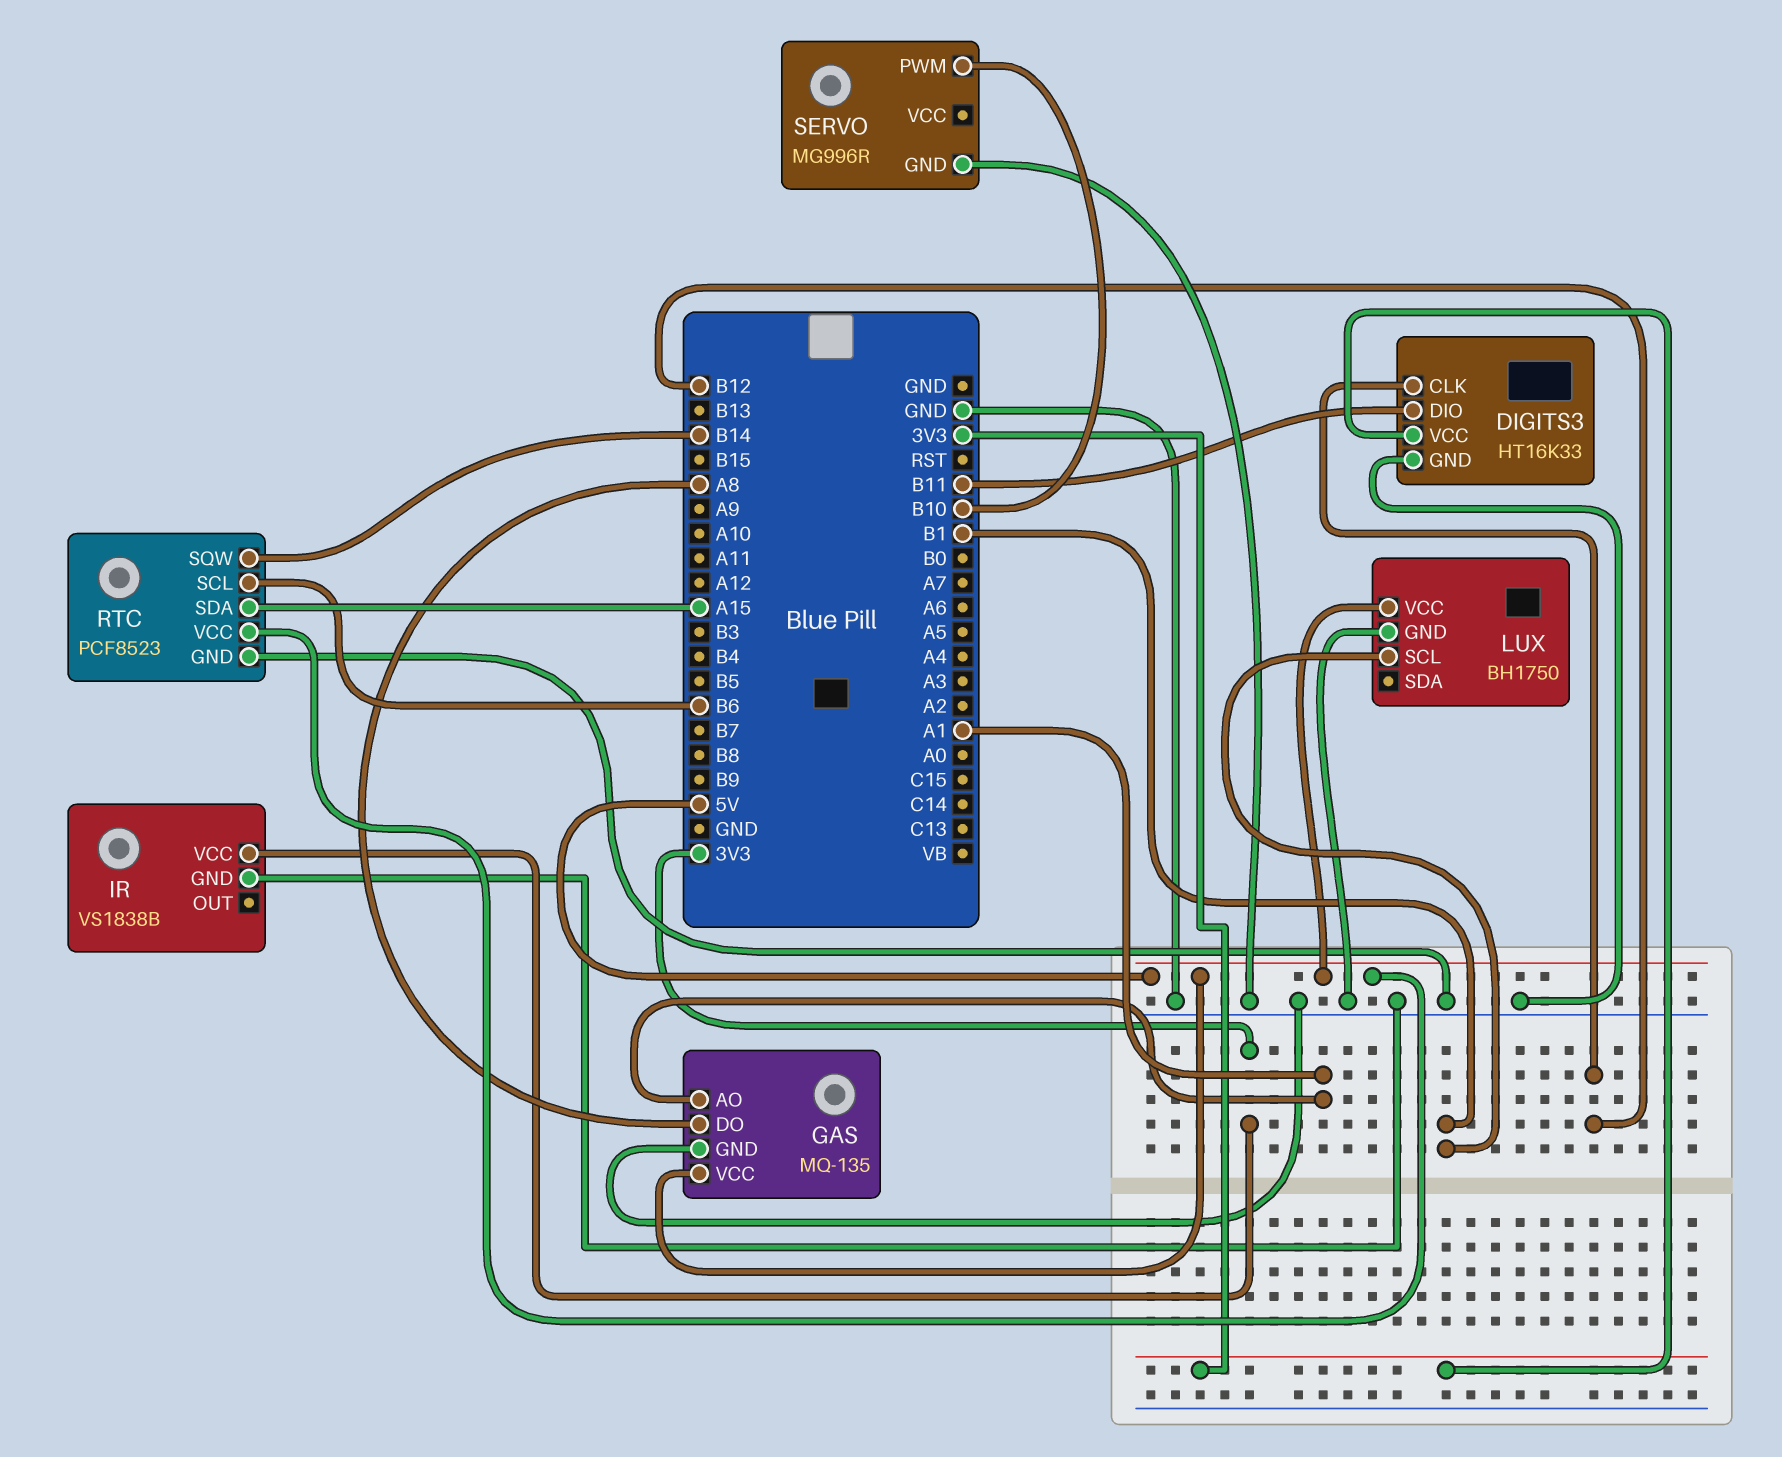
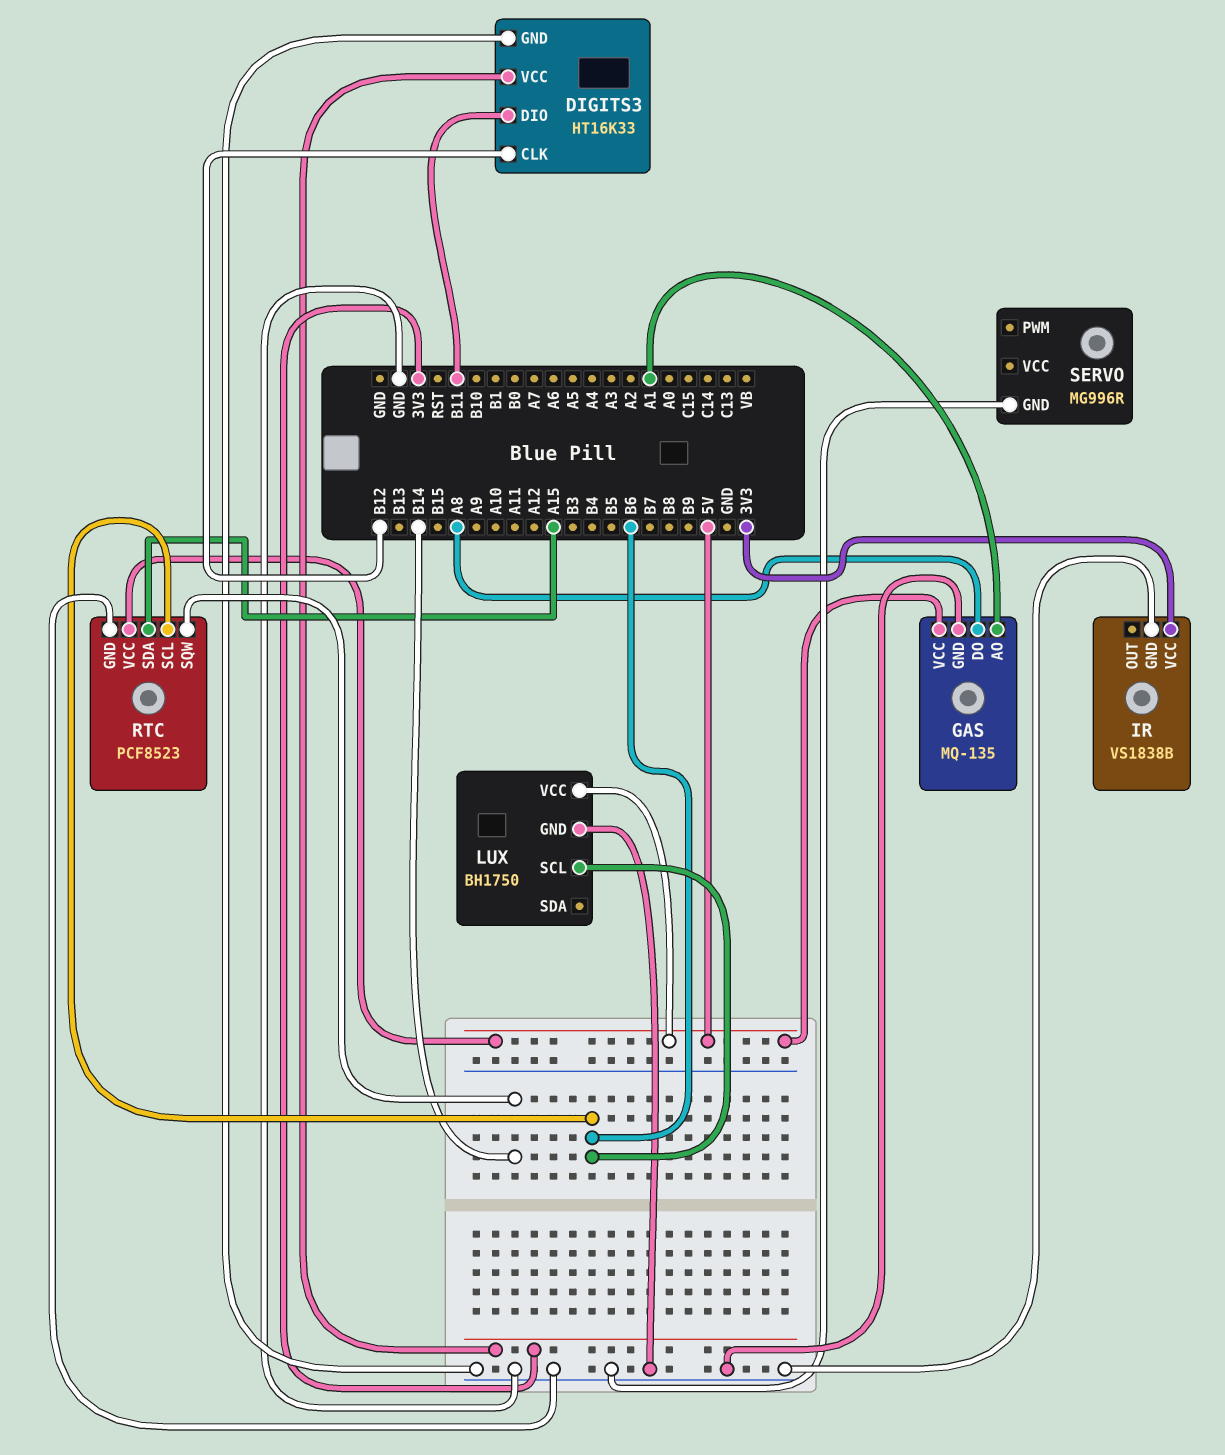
LUX pin SCL: B1 -> B6
SERVO pin PWM: B10 -> none

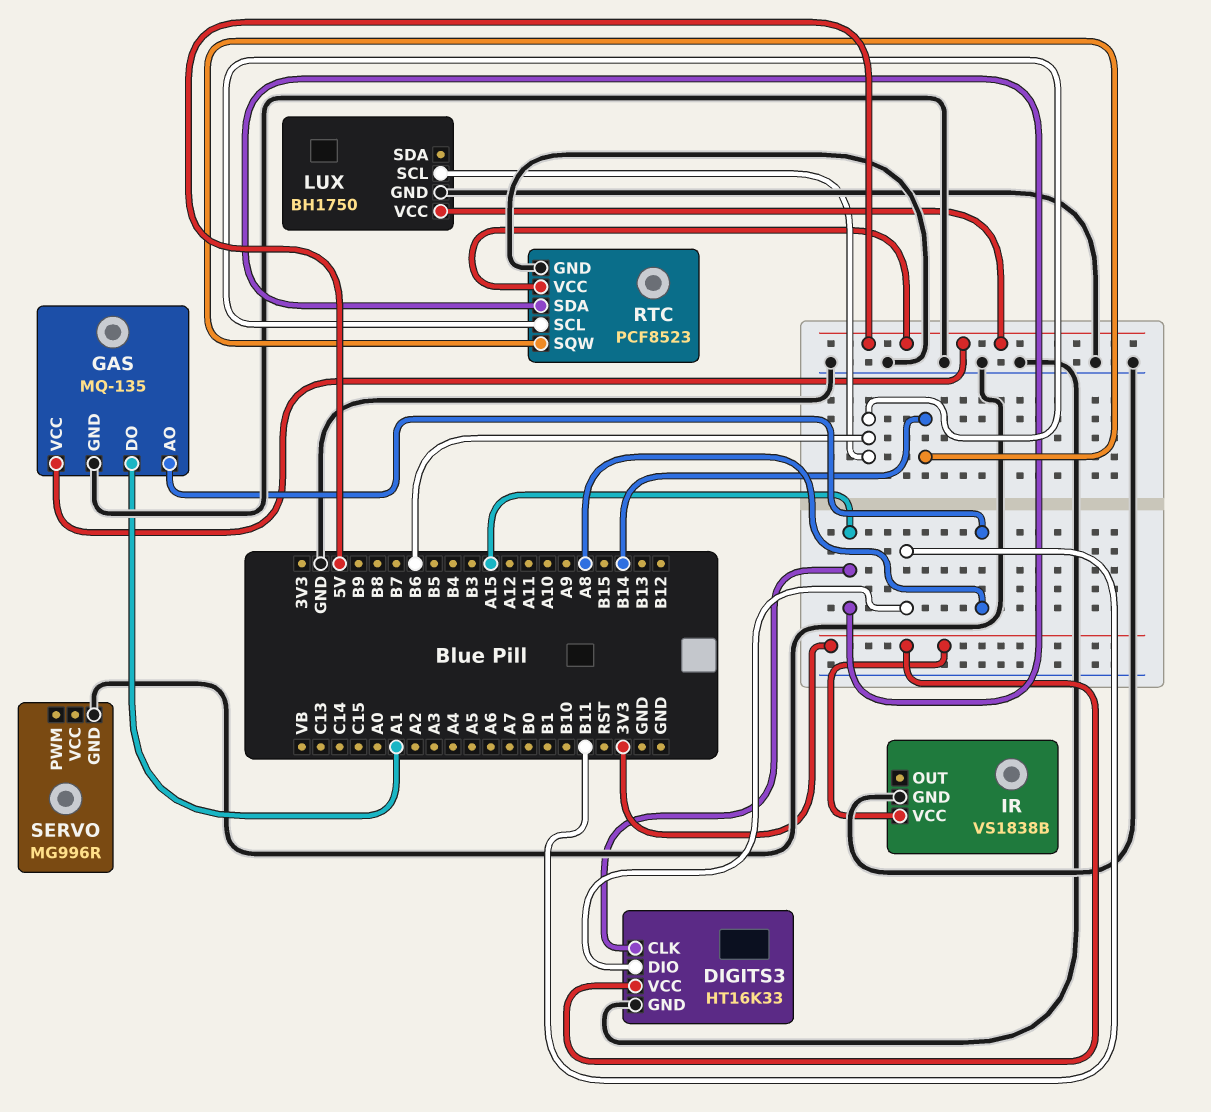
DIGITS3 pin CLK: B12 -> A15
GAS pin AO: A1 -> A8
GAS pin DO: A8 -> A1

